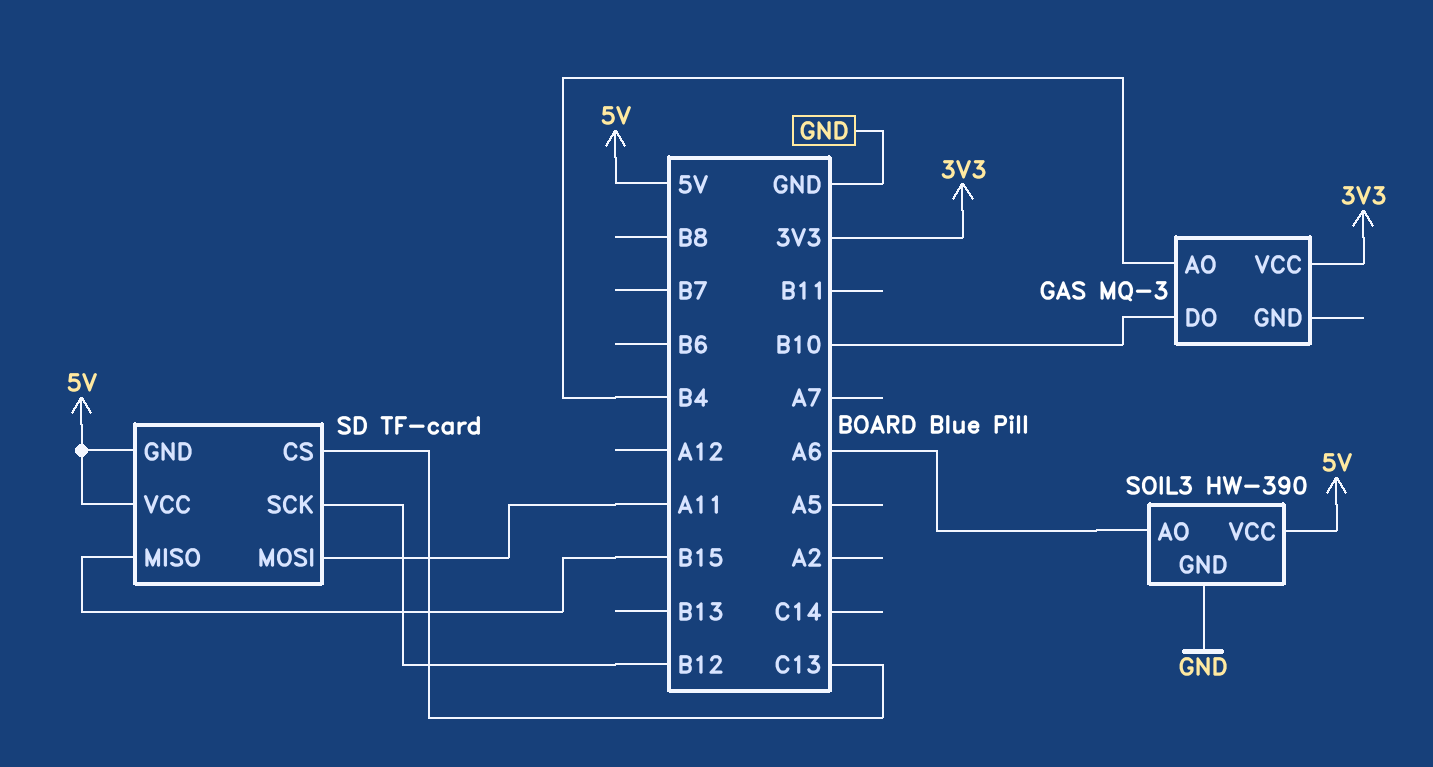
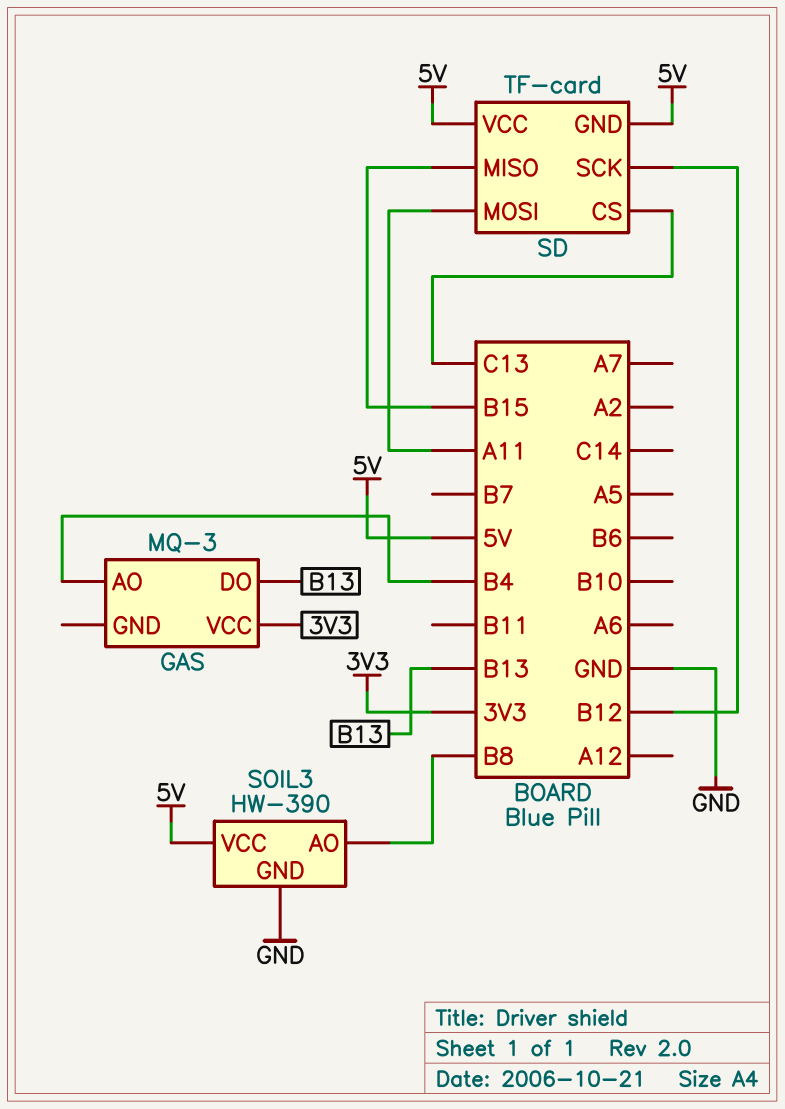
GAS pin DO: B10 -> B13
SOIL3 pin AO: A6 -> B8

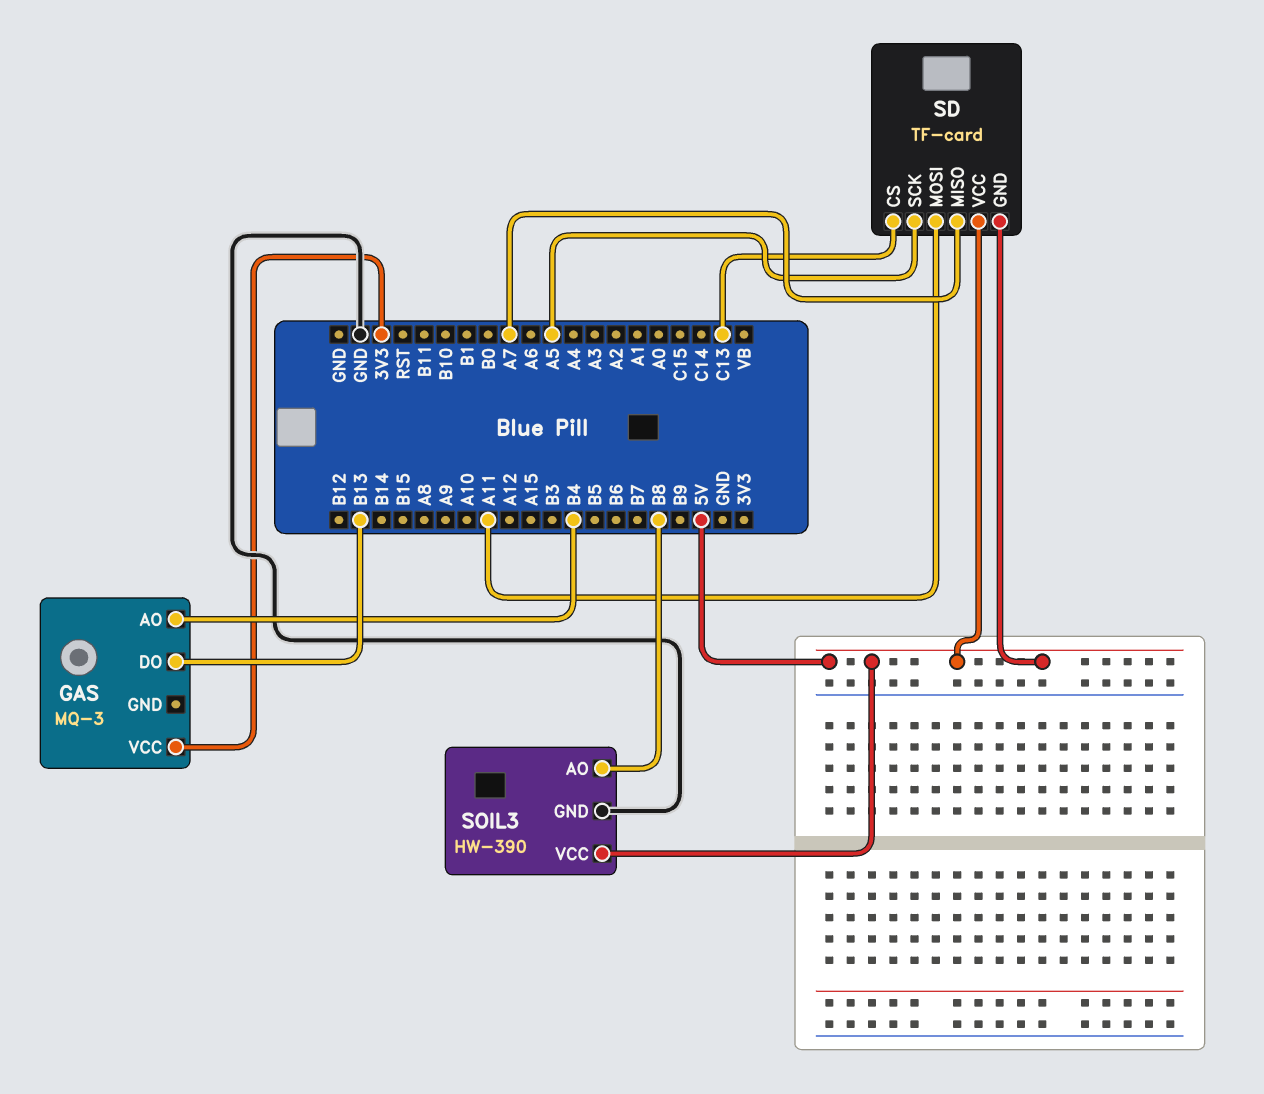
SD pin MISO: B15 -> A7
SD pin SCK: B12 -> A5

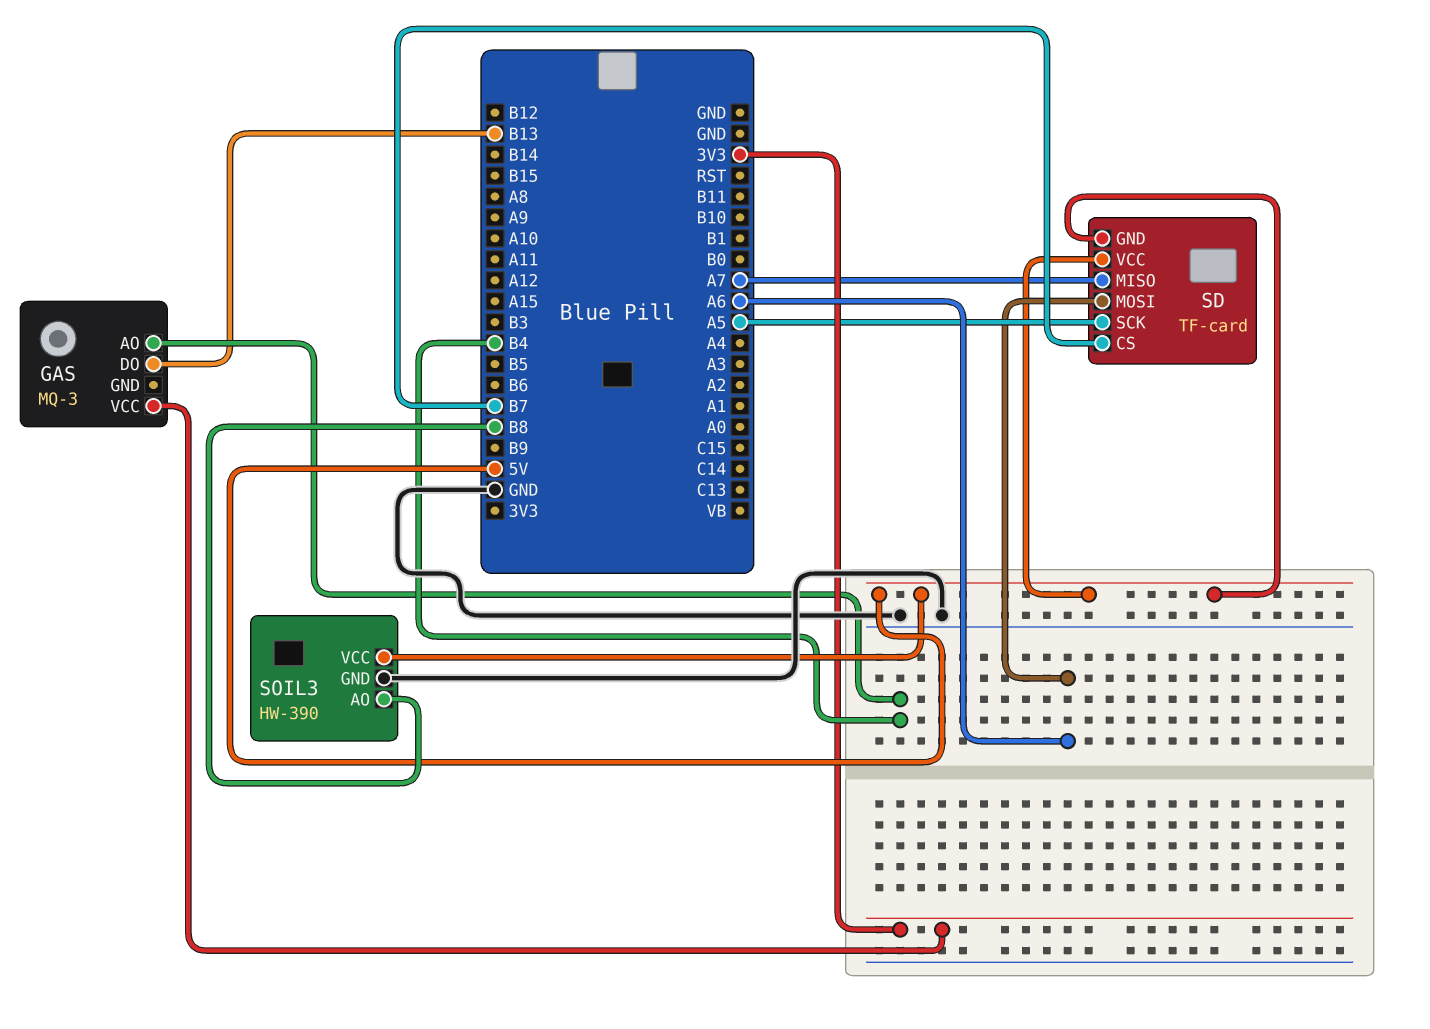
SD pin CS: C13 -> B7
SD pin MOSI: A11 -> A6

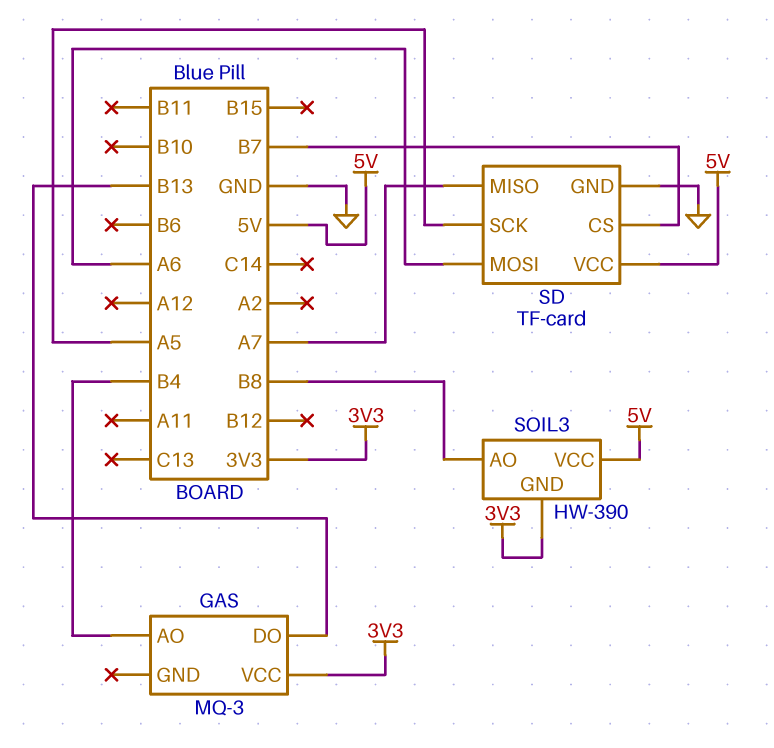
SD pin GND: 5V -> GND
SOIL3 pin GND: GND -> 3V3

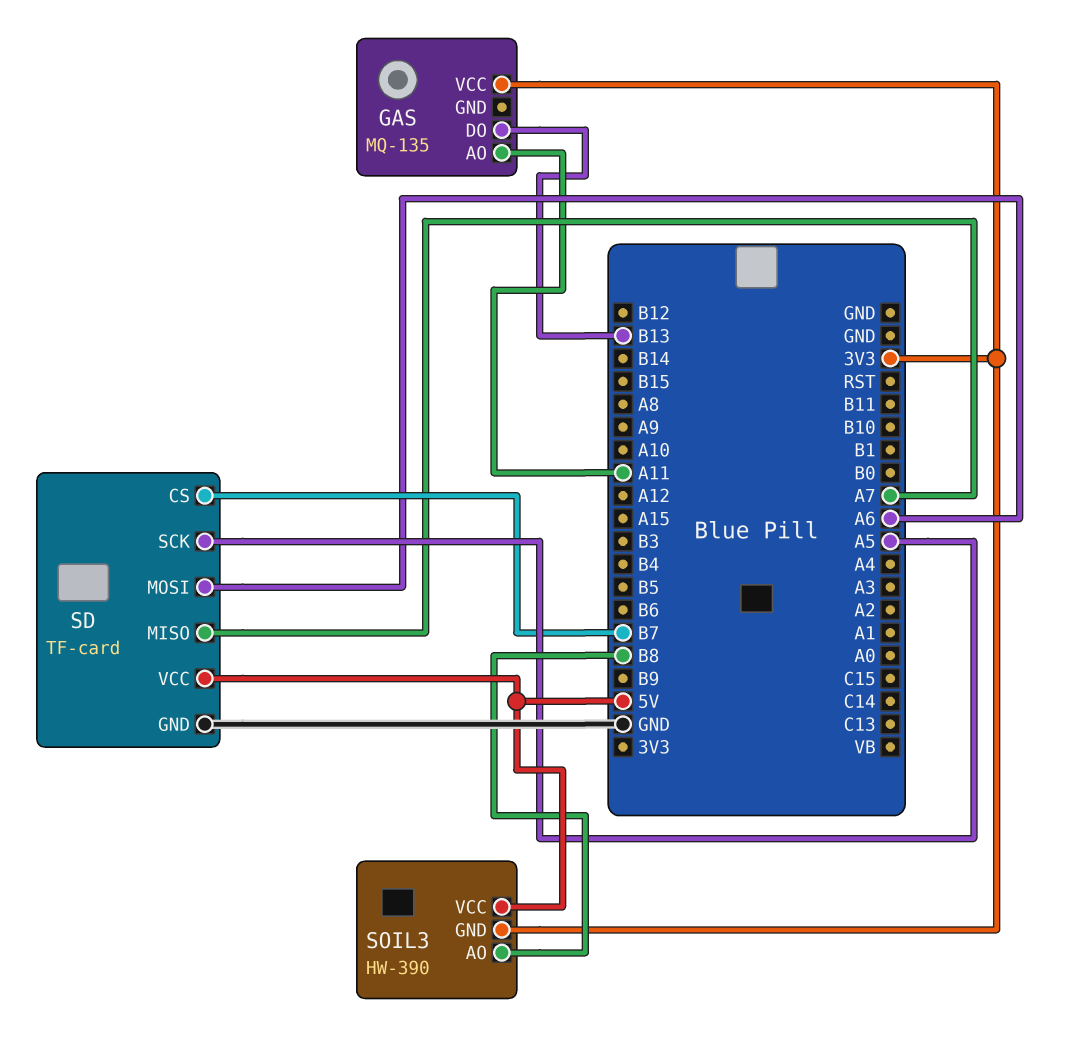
GAS: MQ-3 -> MQ-135
GAS pin AO: B4 -> A11

